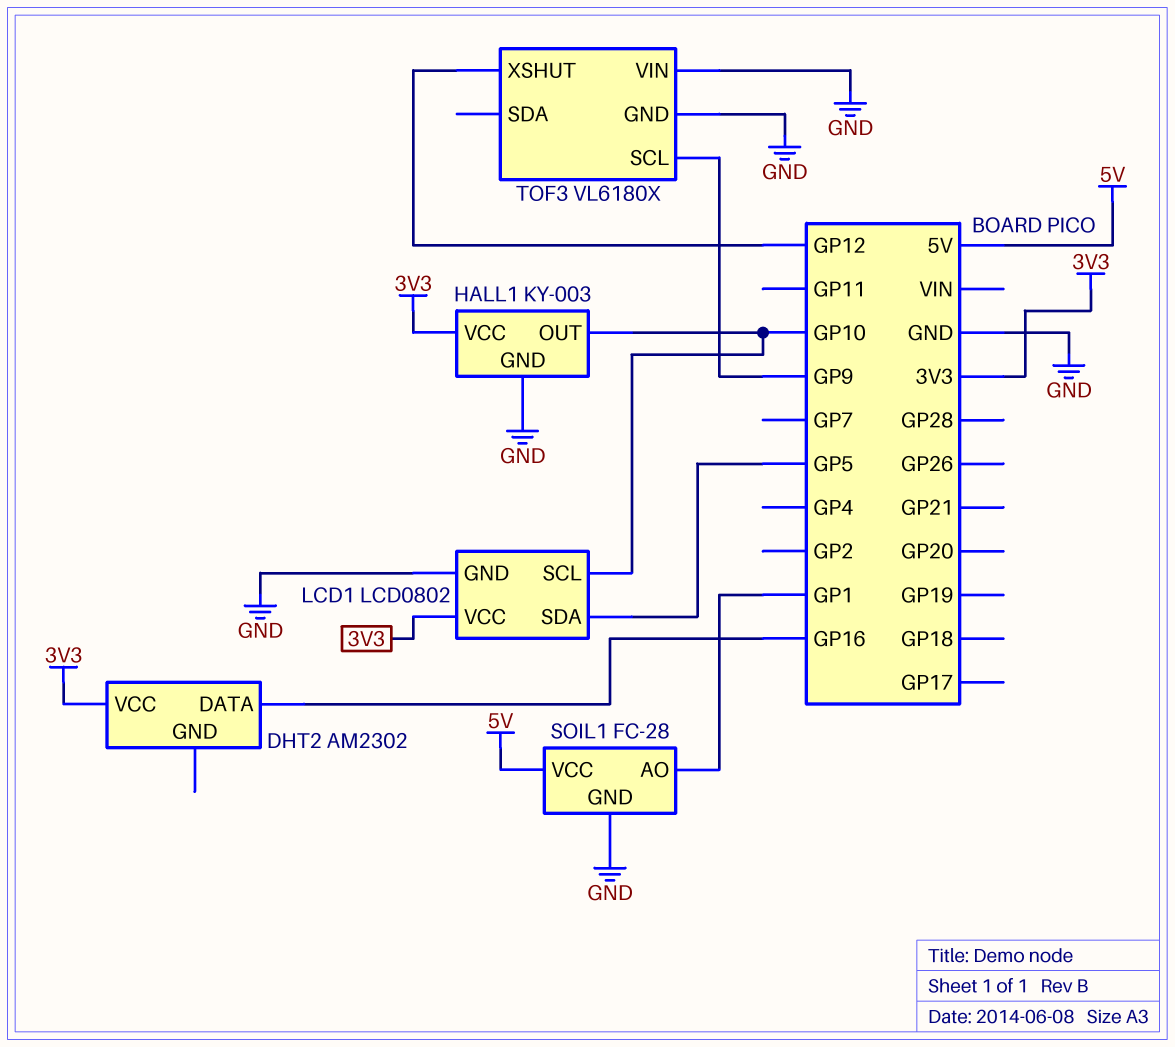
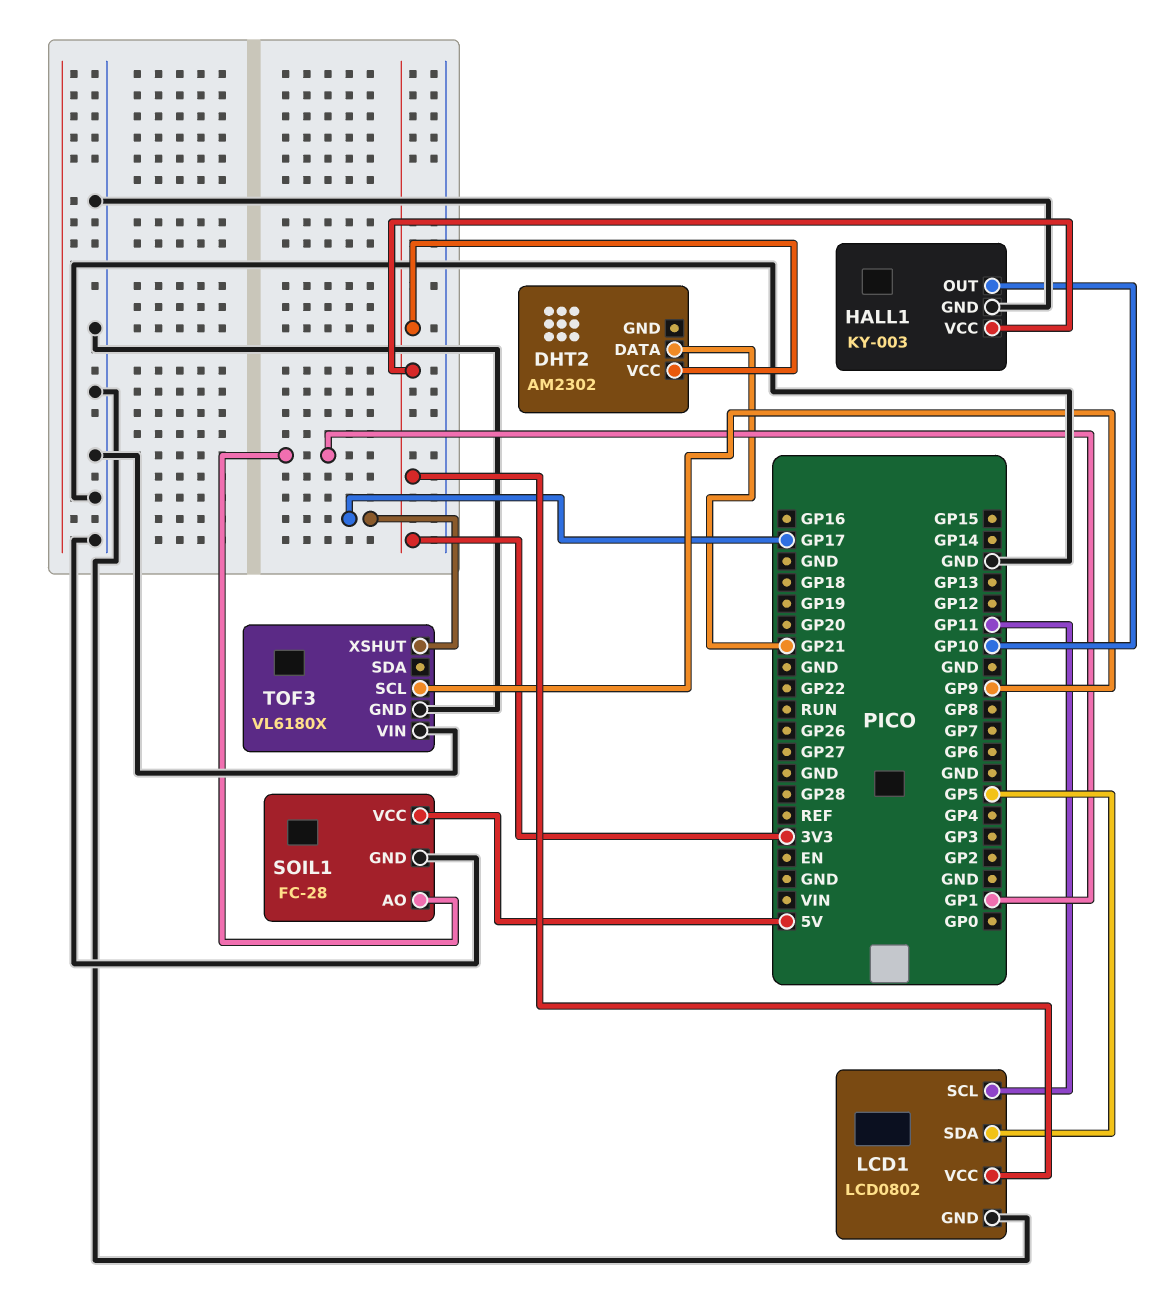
DHT2 pin DATA: GP16 -> GP21
LCD1 pin SCL: GP10 -> GP11
TOF3 pin XSHUT: GP12 -> GP17

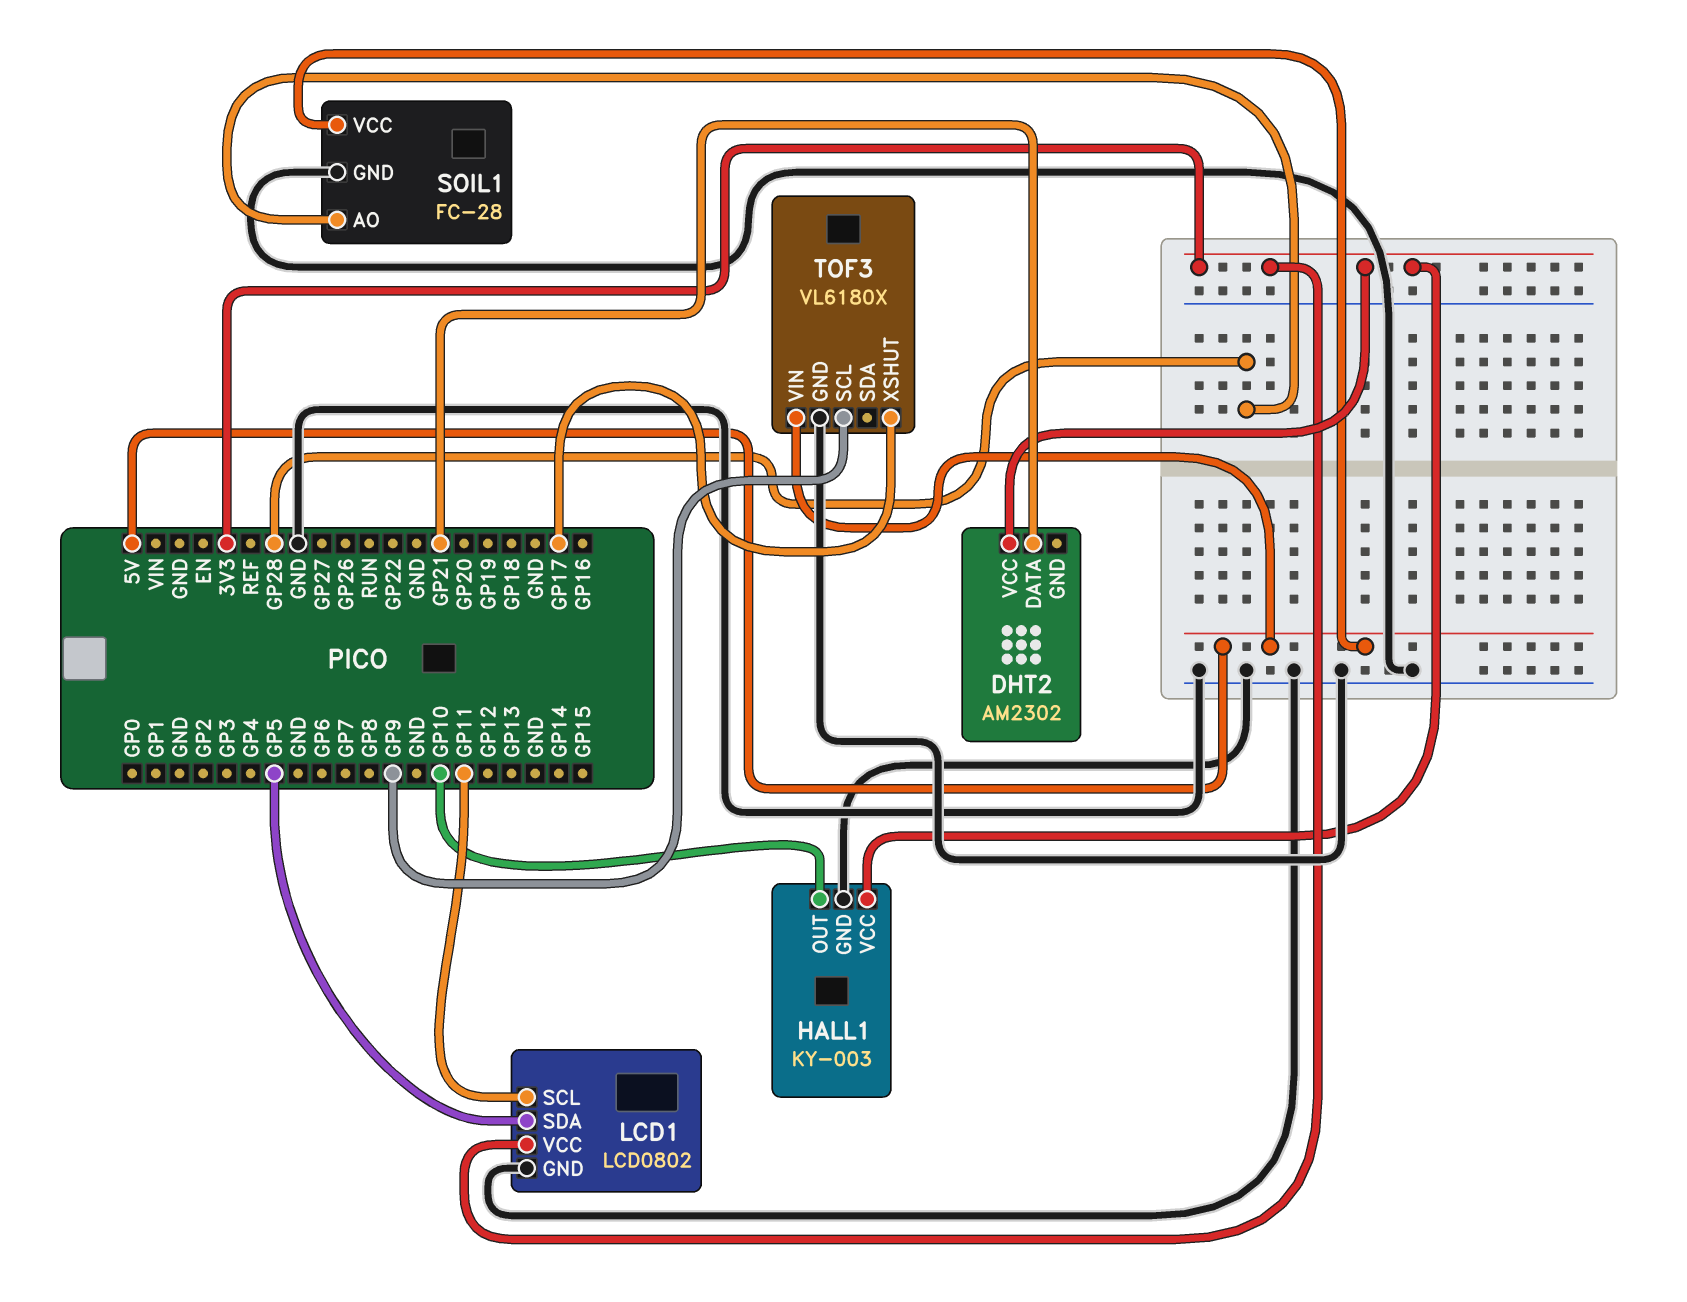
SOIL1 pin AO: GP1 -> GP28
TOF3 pin VIN: GND -> 5V

